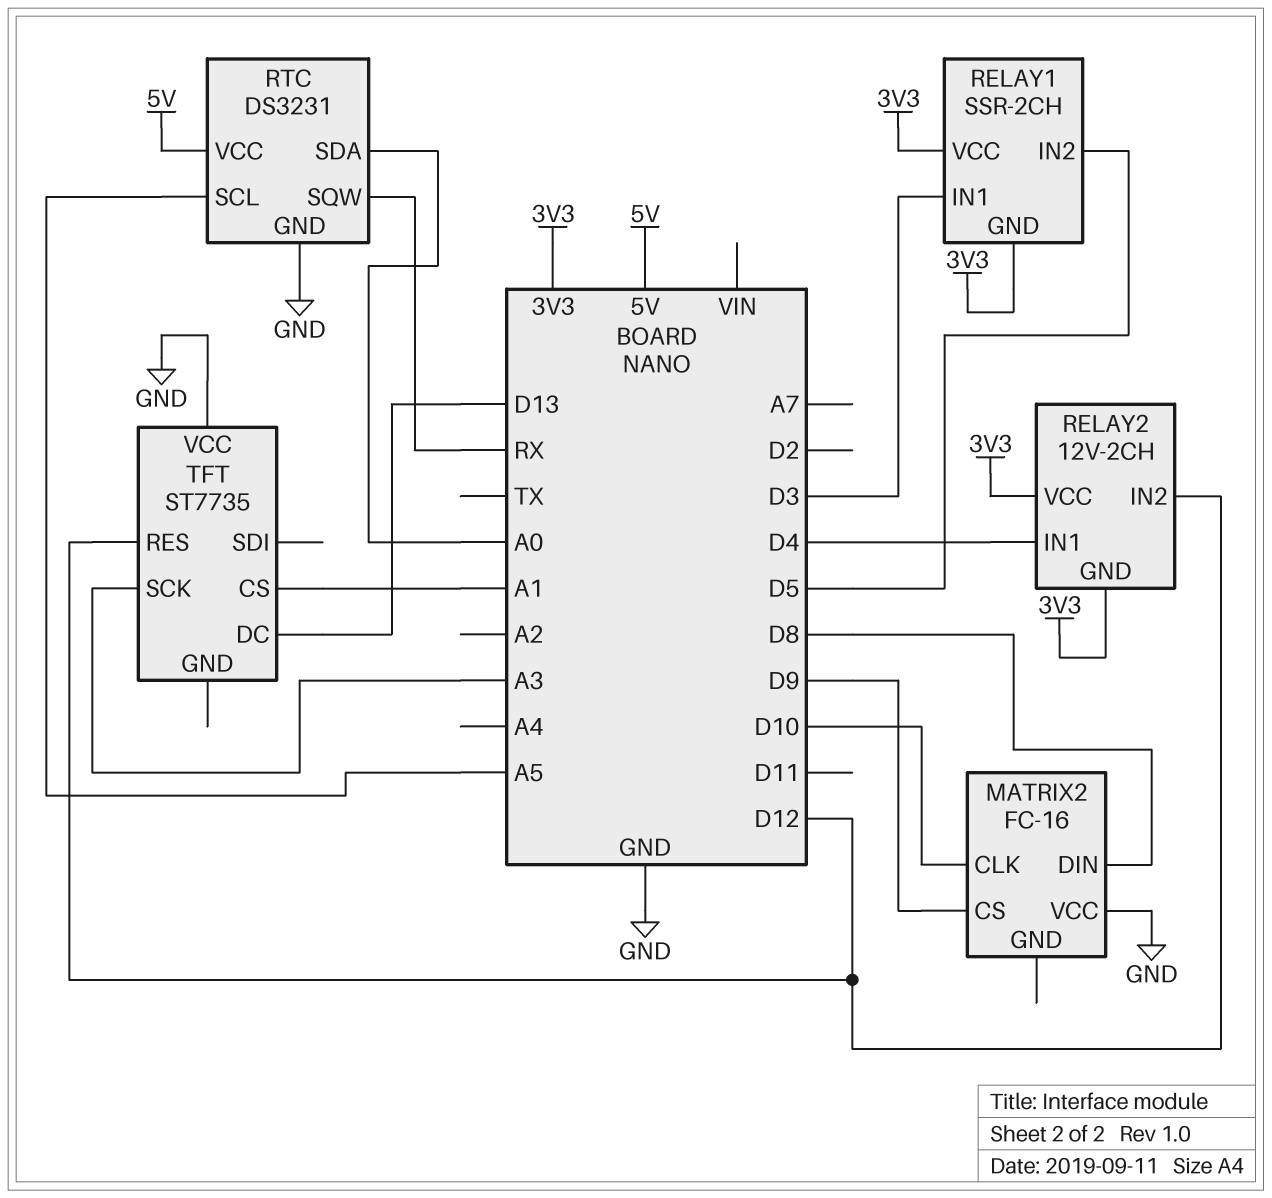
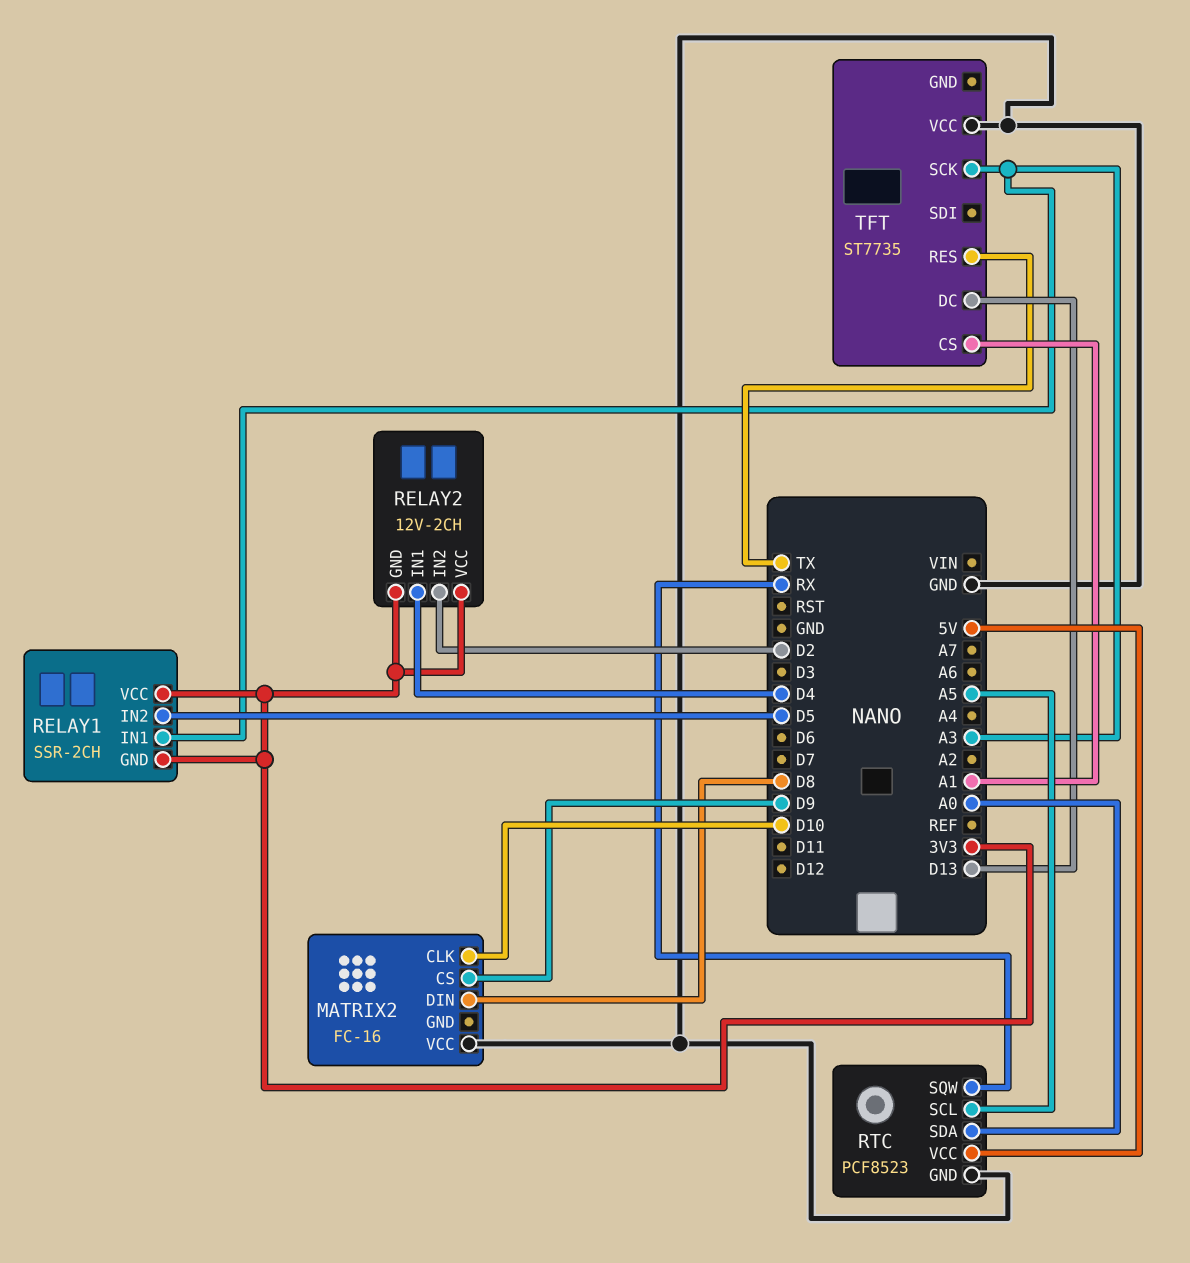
RELAY1 pin IN1: D3 -> A3
RELAY2 pin IN2: D12 -> D2
RTC: DS3231 -> PCF8523
TFT pin RES: D12 -> TX

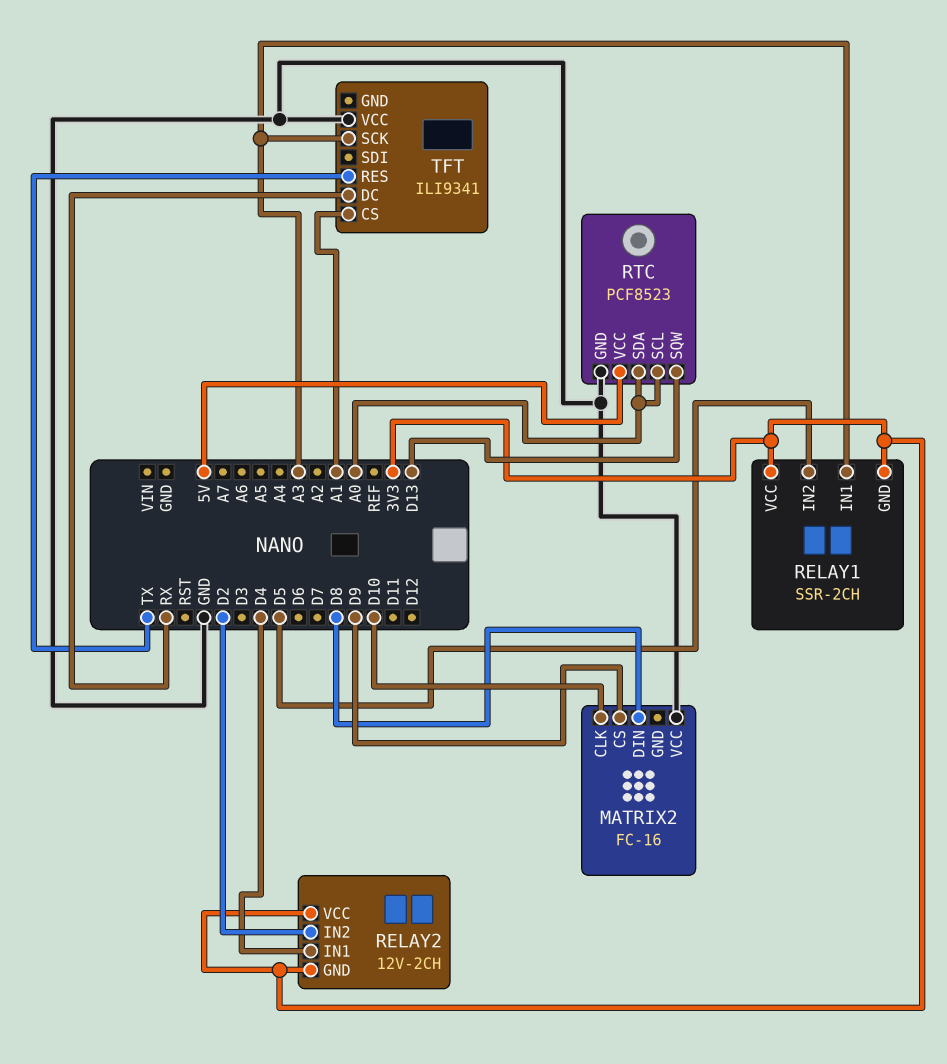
RTC pin SCL: A5 -> A0
RTC pin SQW: RX -> D13
TFT: ST7735 -> ILI9341
TFT pin DC: D13 -> RX

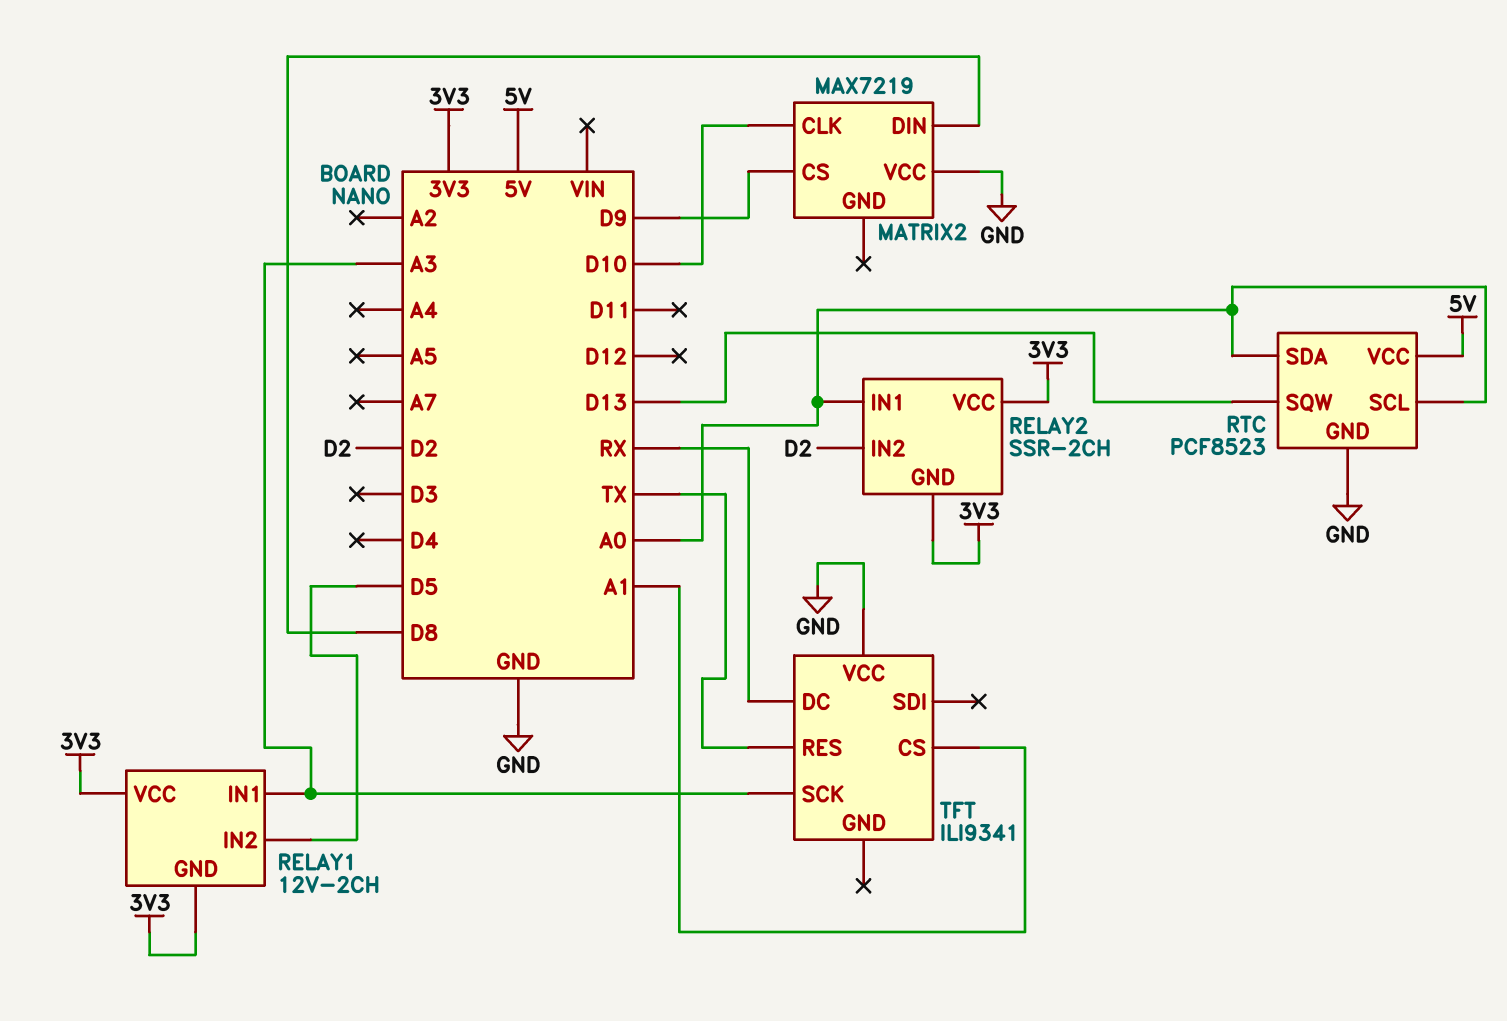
MATRIX2: FC-16 -> MAX7219
RELAY1: SSR-2CH -> 12V-2CH
RELAY2: 12V-2CH -> SSR-2CH
RELAY2 pin IN1: D4 -> A0

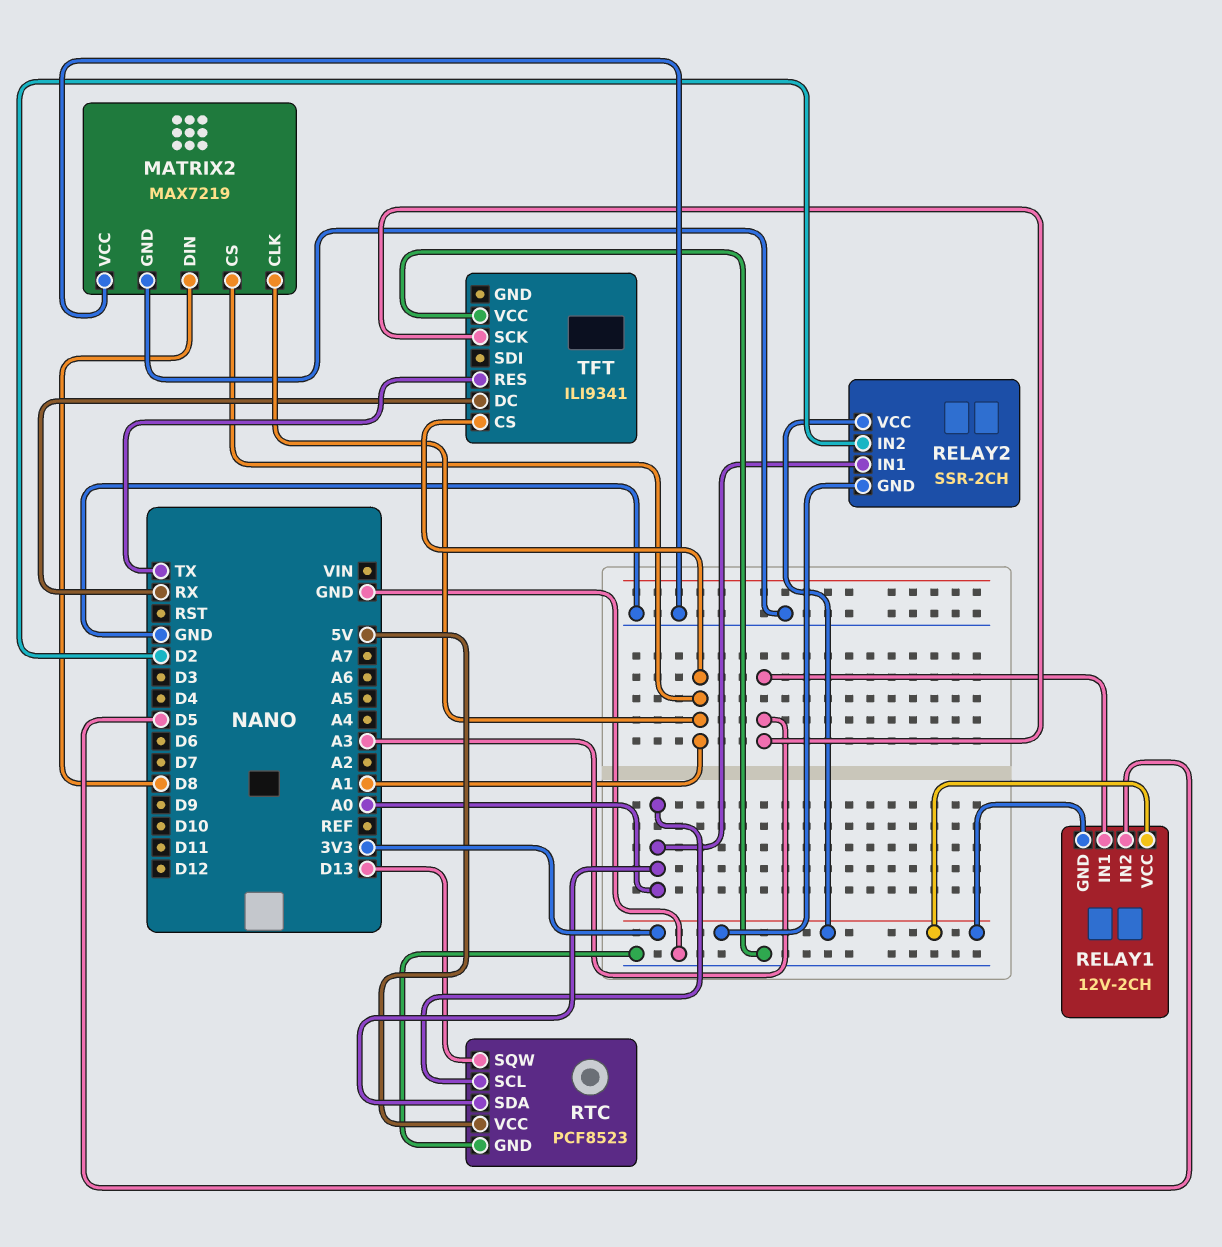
MATRIX2 pin CLK: D10 -> A1
MATRIX2 pin CS: D9 -> A1
MATRIX2 pin GND: none -> GND

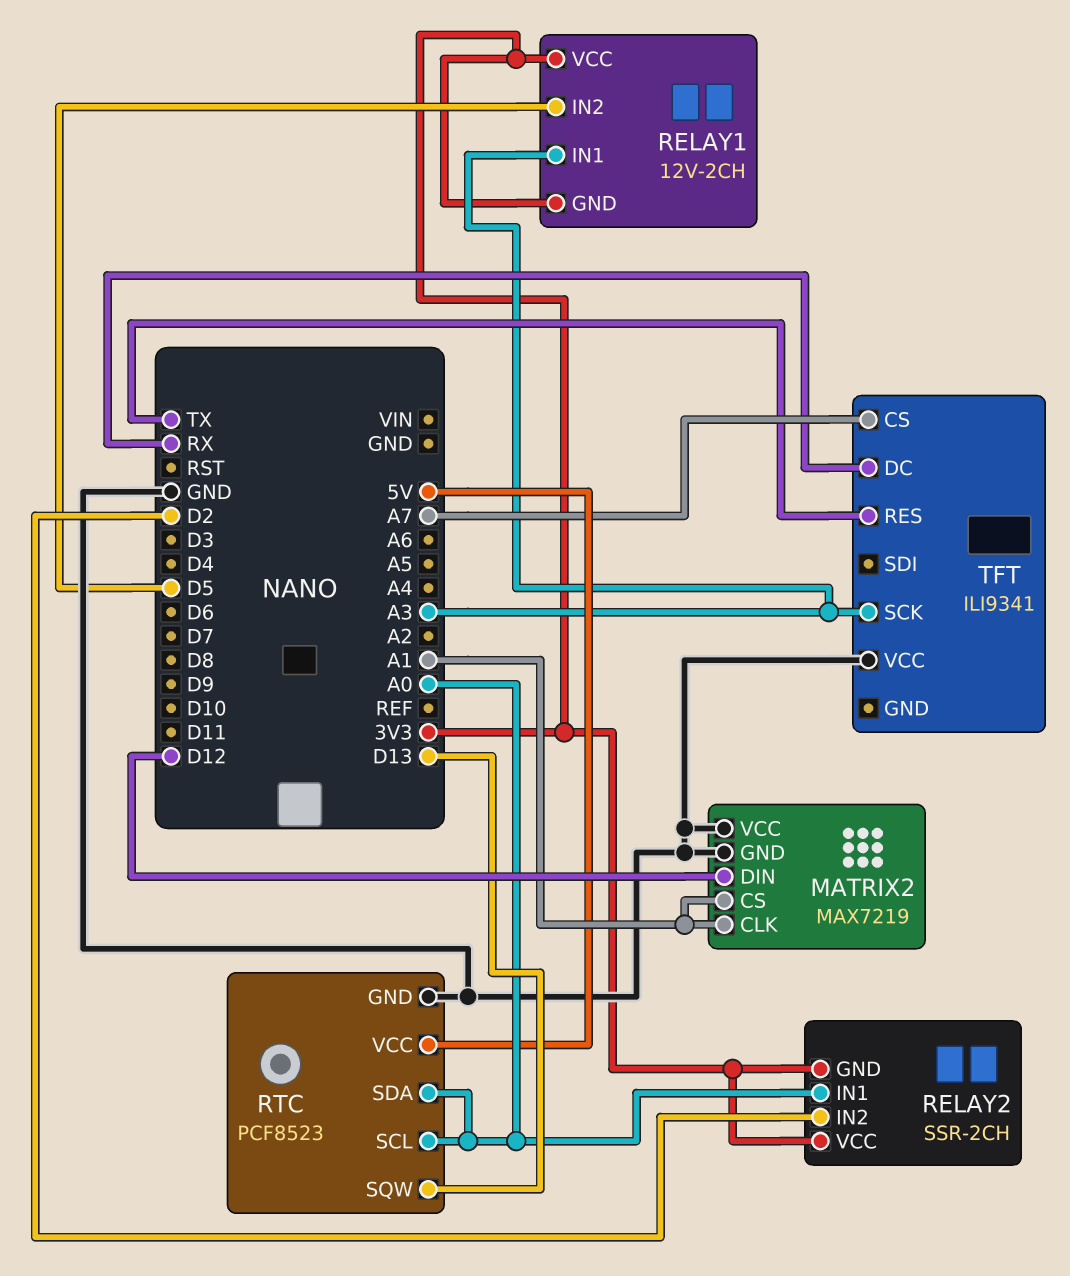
MATRIX2 pin DIN: D8 -> D12
TFT pin CS: A1 -> A7

